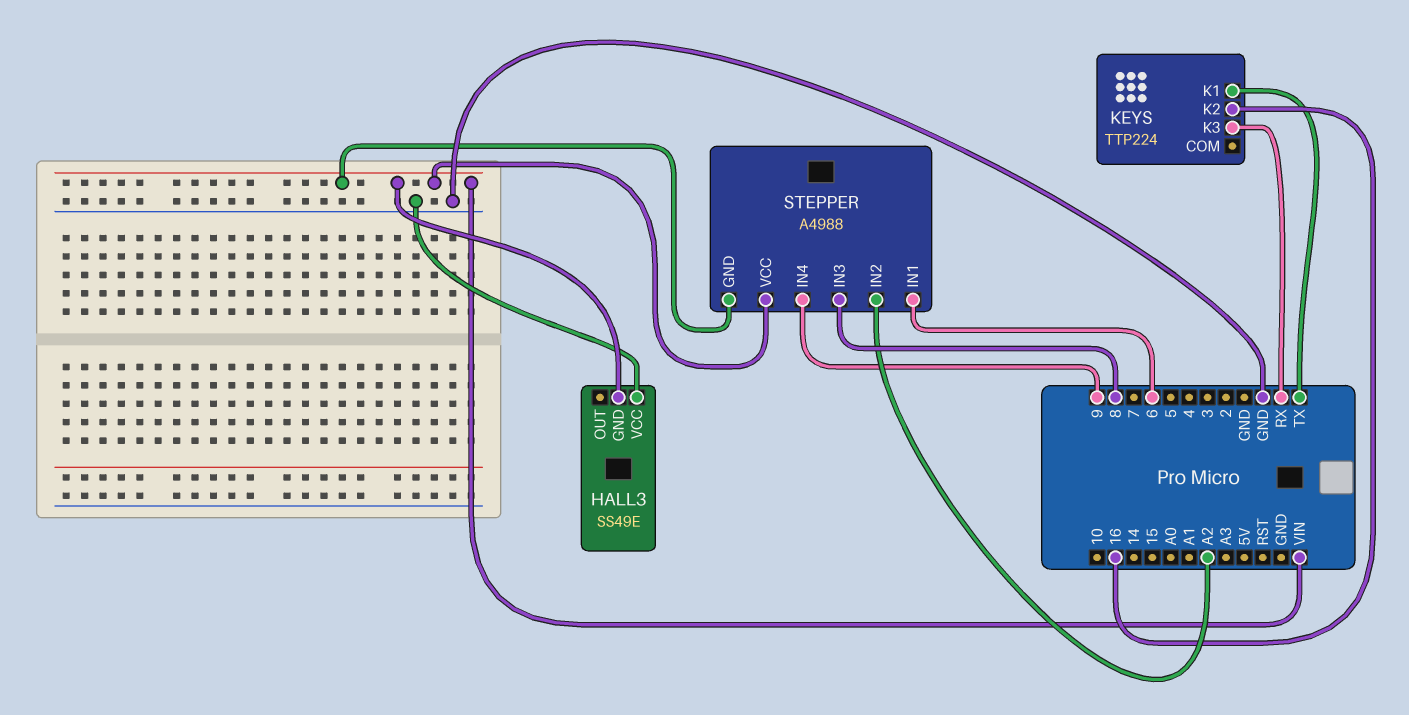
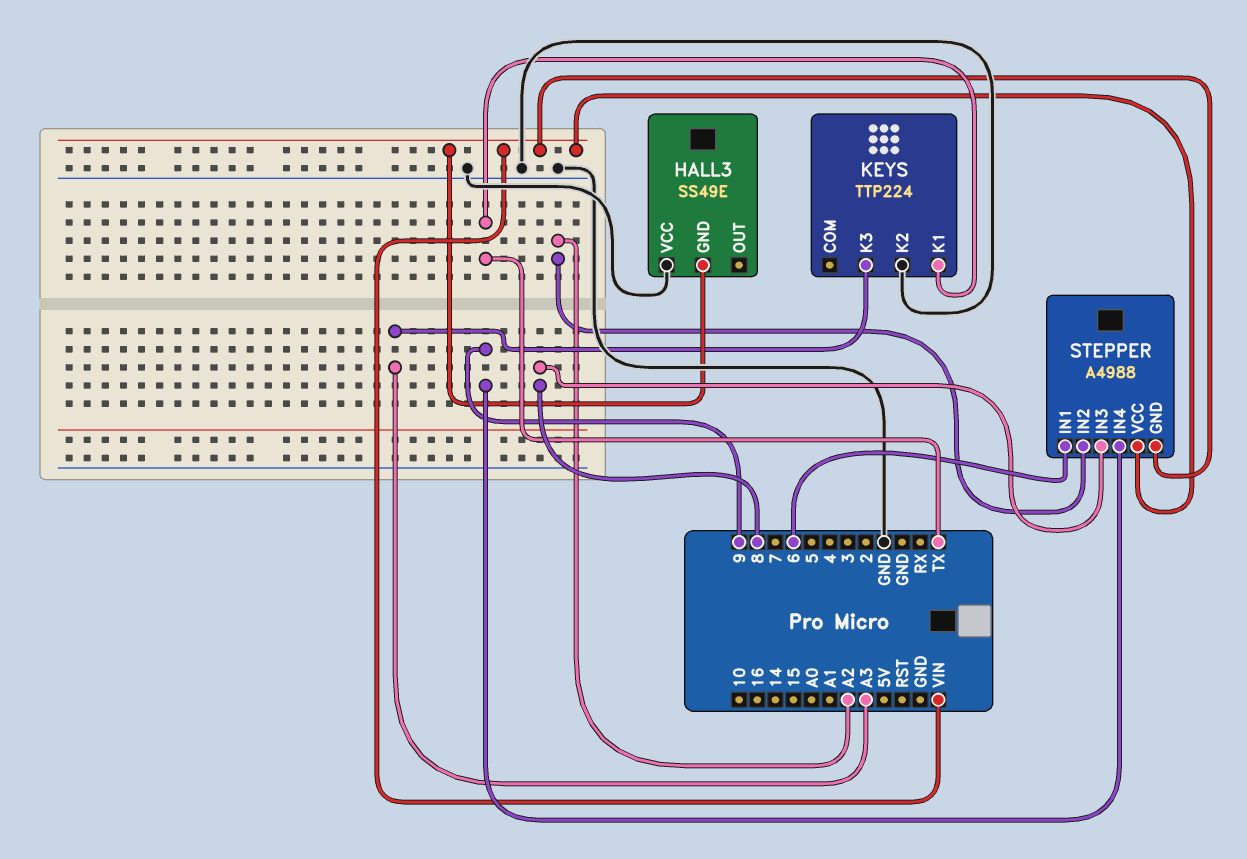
KEYS pin K2: 16 -> GND
KEYS pin K3: RX -> A3

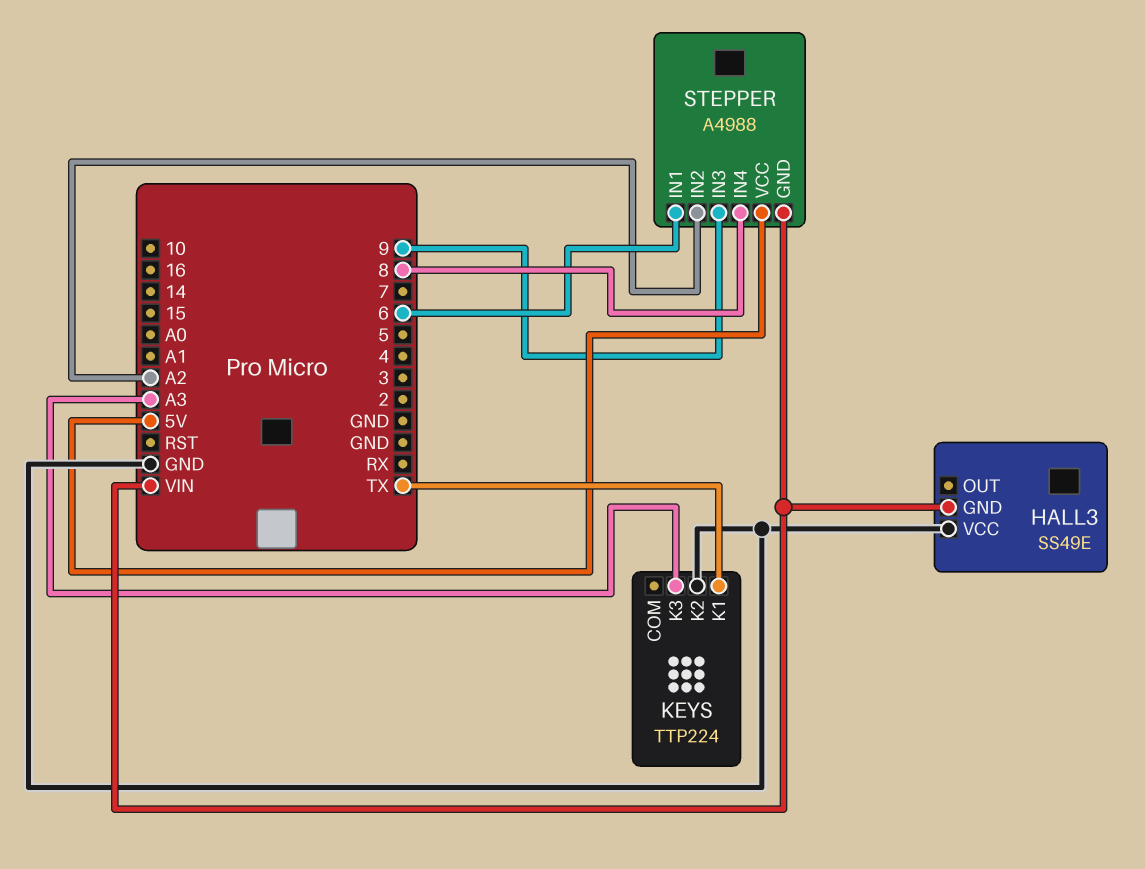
STEPPER pin IN3: 8 -> 9
STEPPER pin IN4: 9 -> 8
STEPPER pin VCC: VIN -> 5V

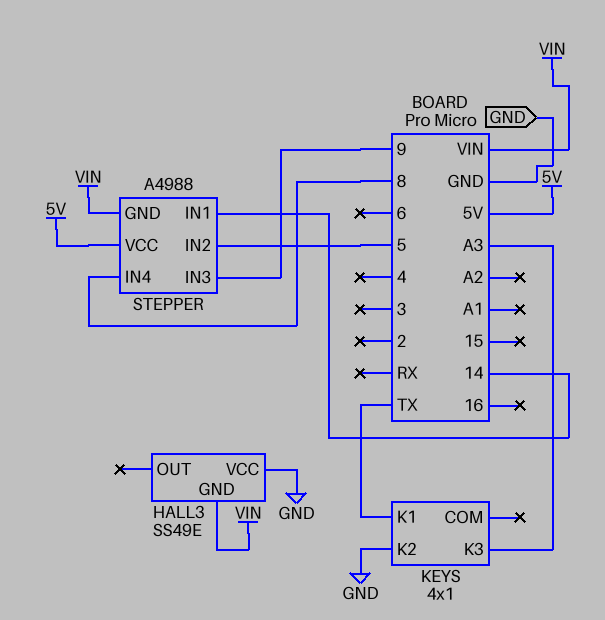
KEYS: TTP224 -> 4x1
STEPPER pin IN1: 6 -> 14
STEPPER pin IN2: A2 -> 5

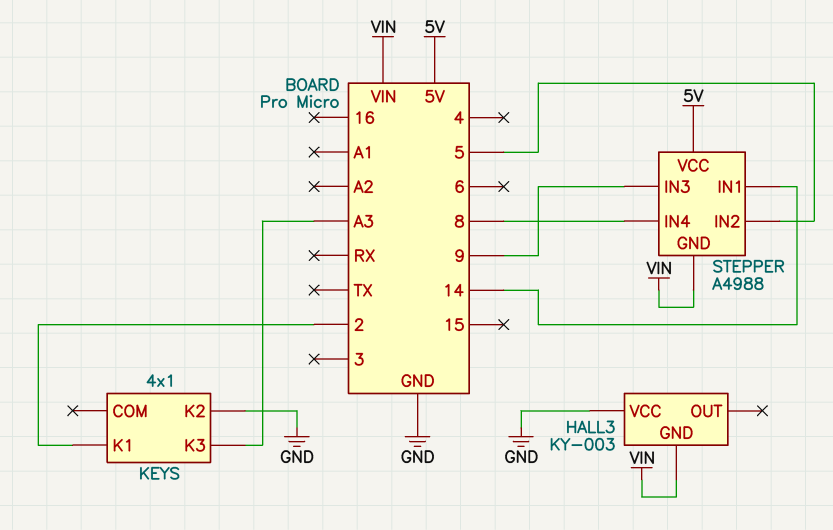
HALL3: SS49E -> KY-003
KEYS pin K1: TX -> 2

